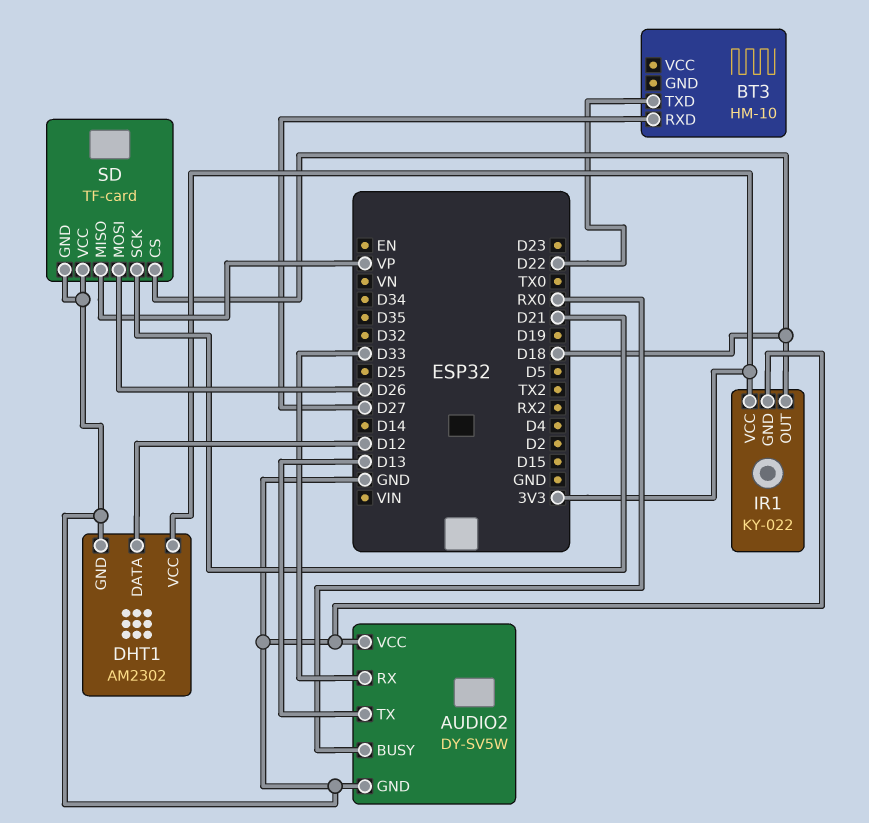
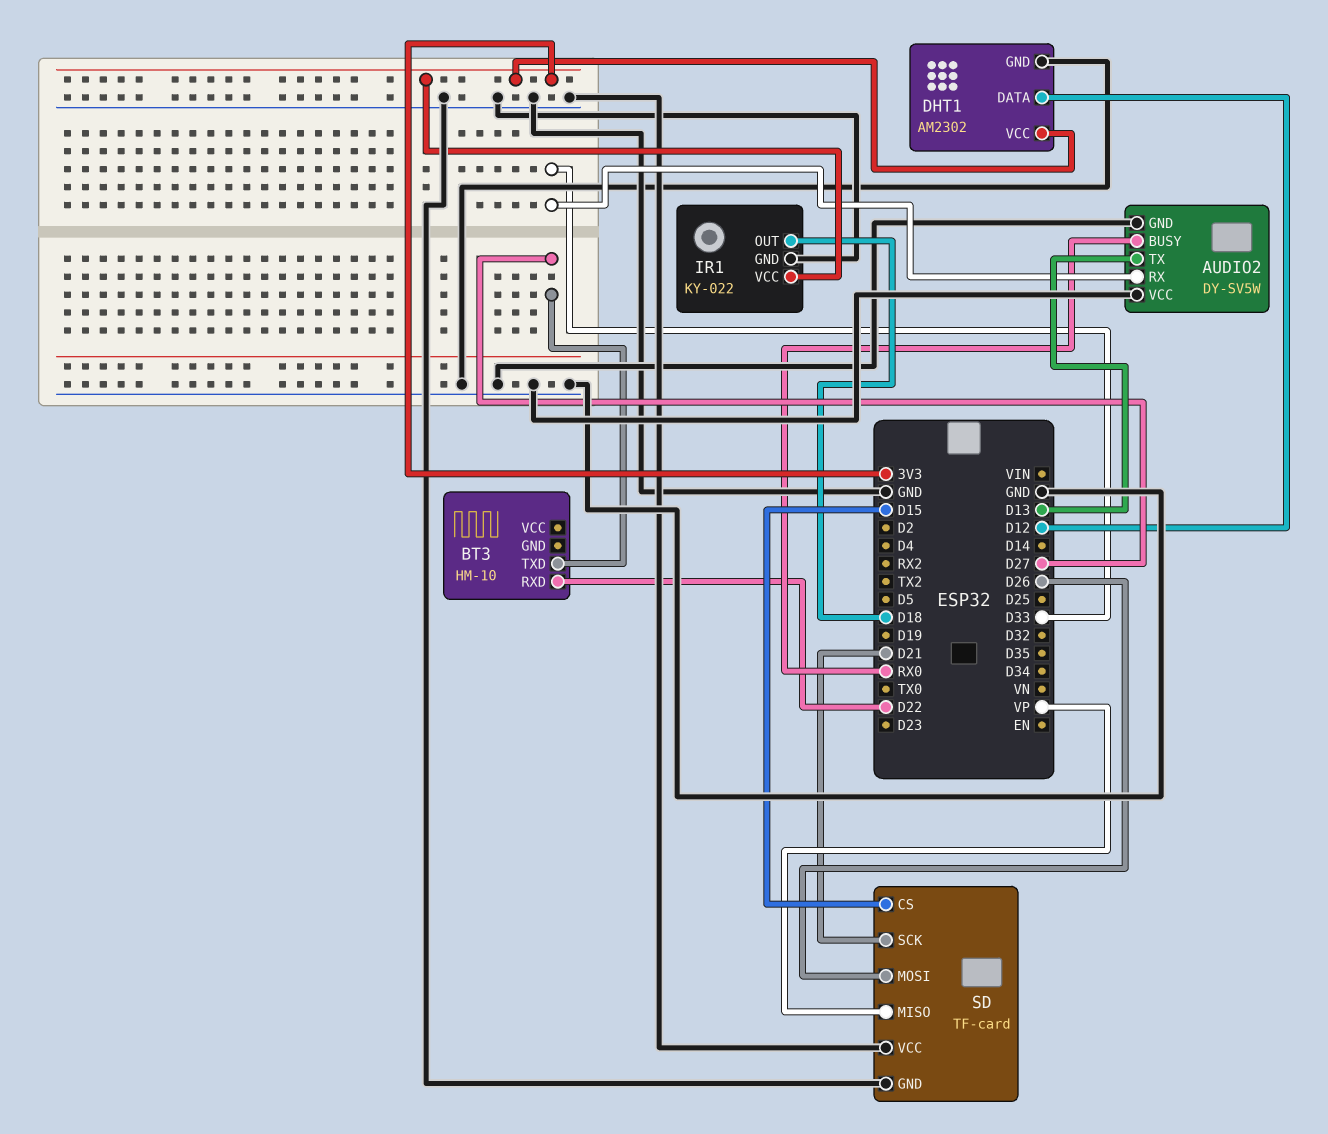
BT3 pin RXD: D27 -> D22
BT3 pin TXD: D22 -> D27
SD pin CS: D18 -> D15

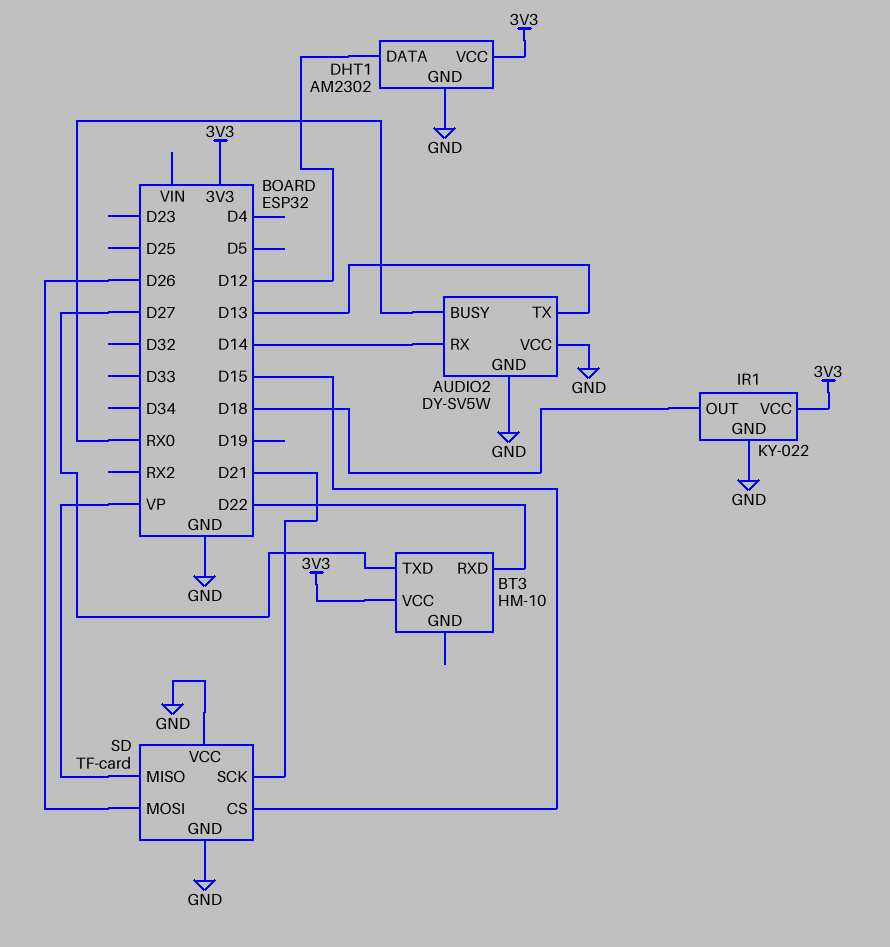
AUDIO2 pin RX: D33 -> D14
BT3 pin VCC: none -> 3V3

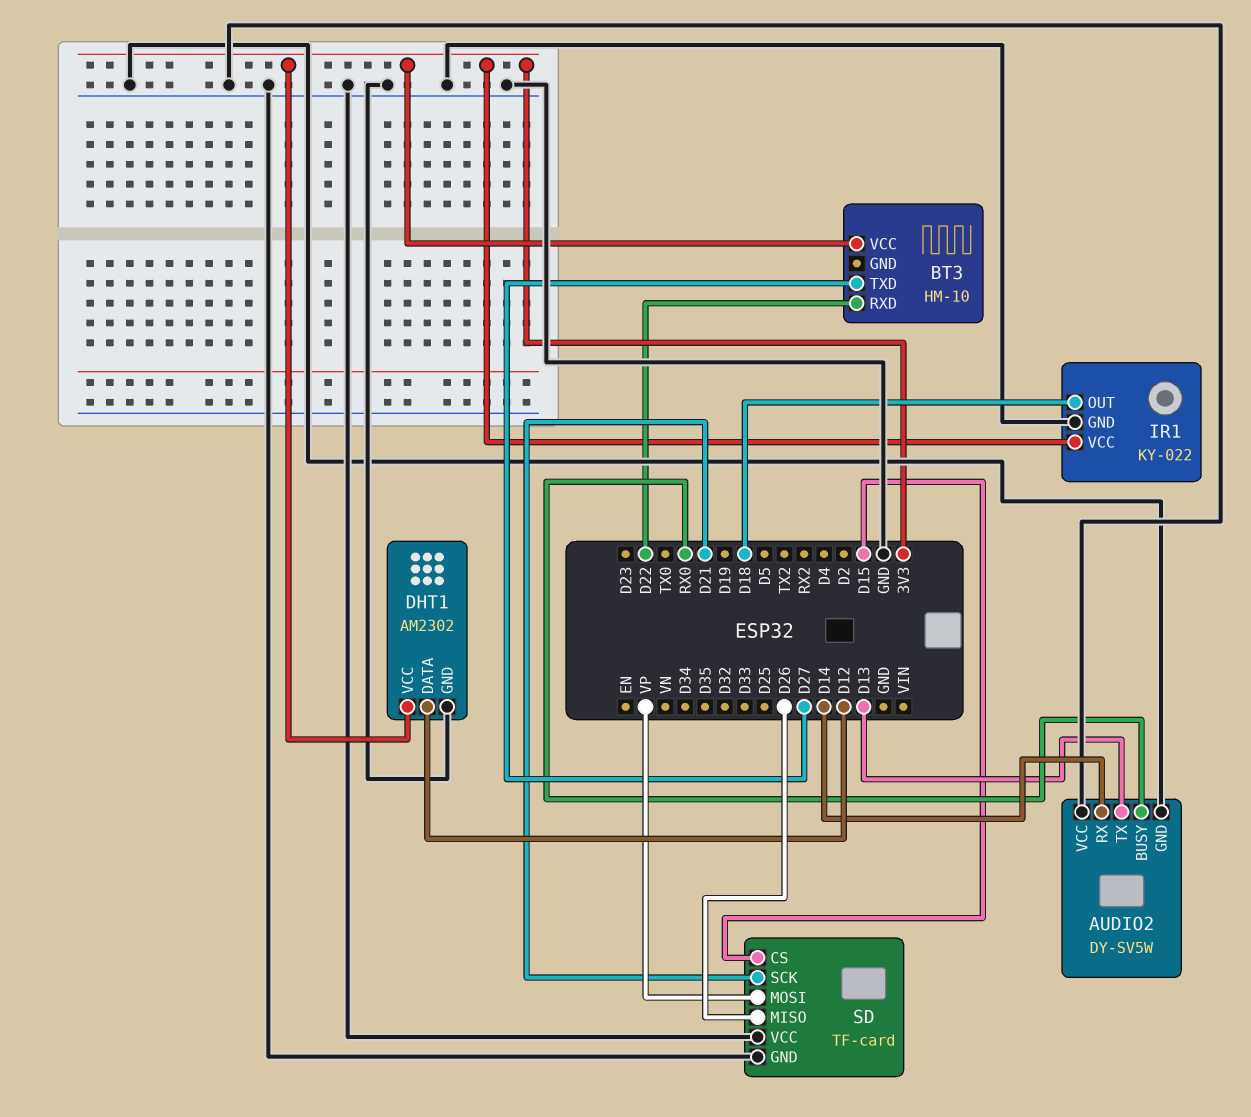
SD pin MISO: VP -> D26
SD pin MOSI: D26 -> VP

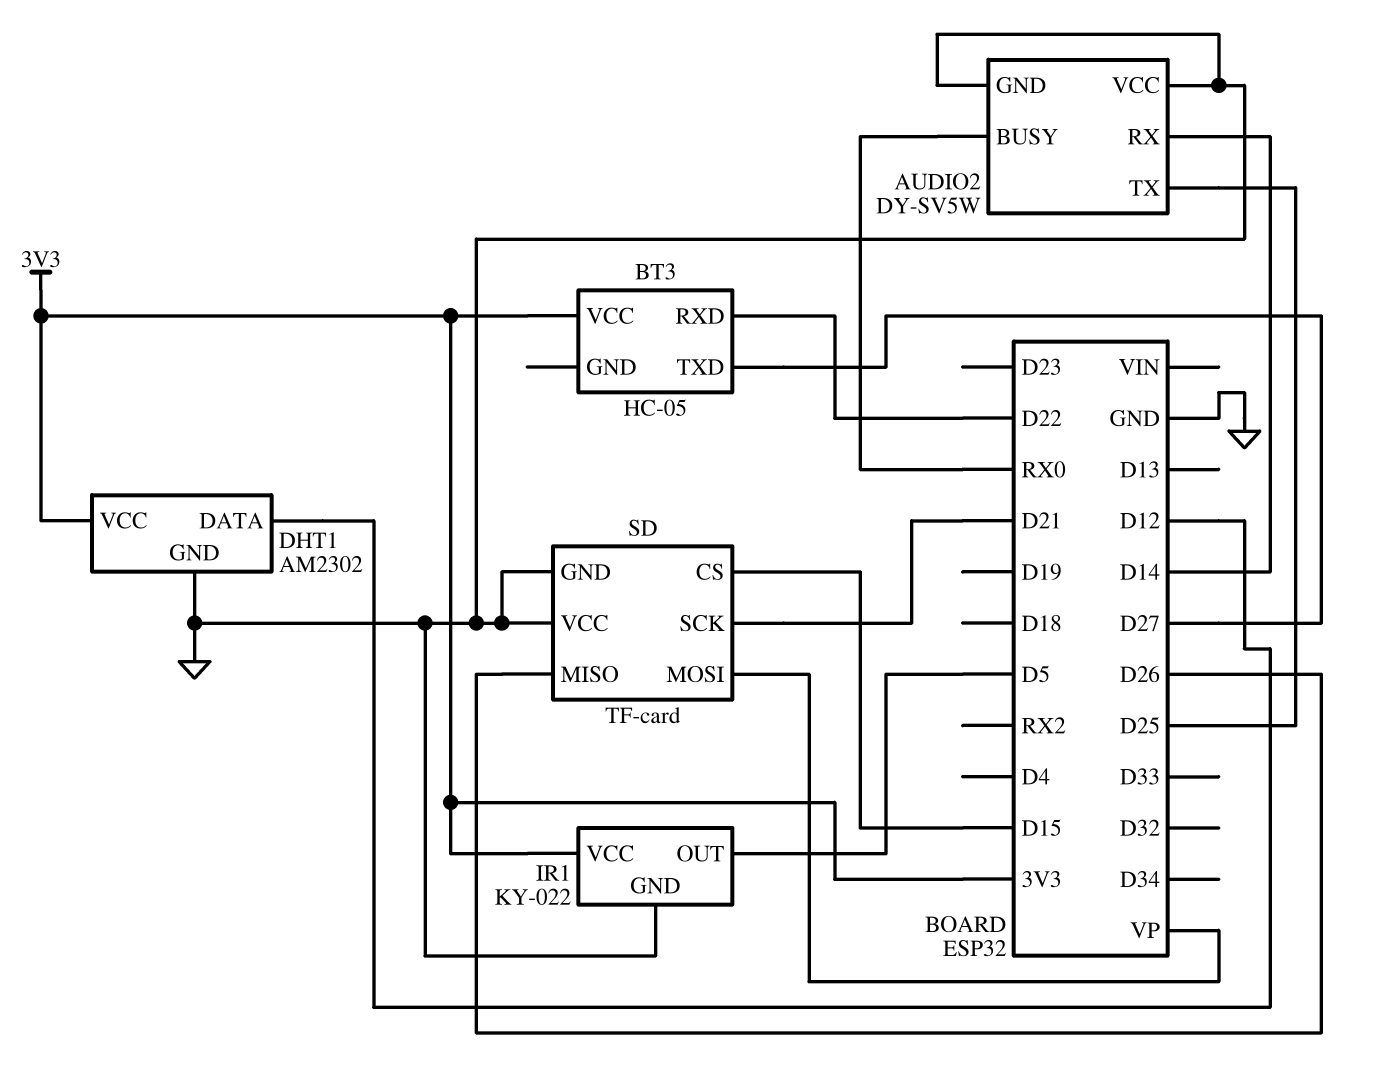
AUDIO2 pin TX: D13 -> D25
BT3: HM-10 -> HC-05
IR1 pin OUT: D18 -> D5

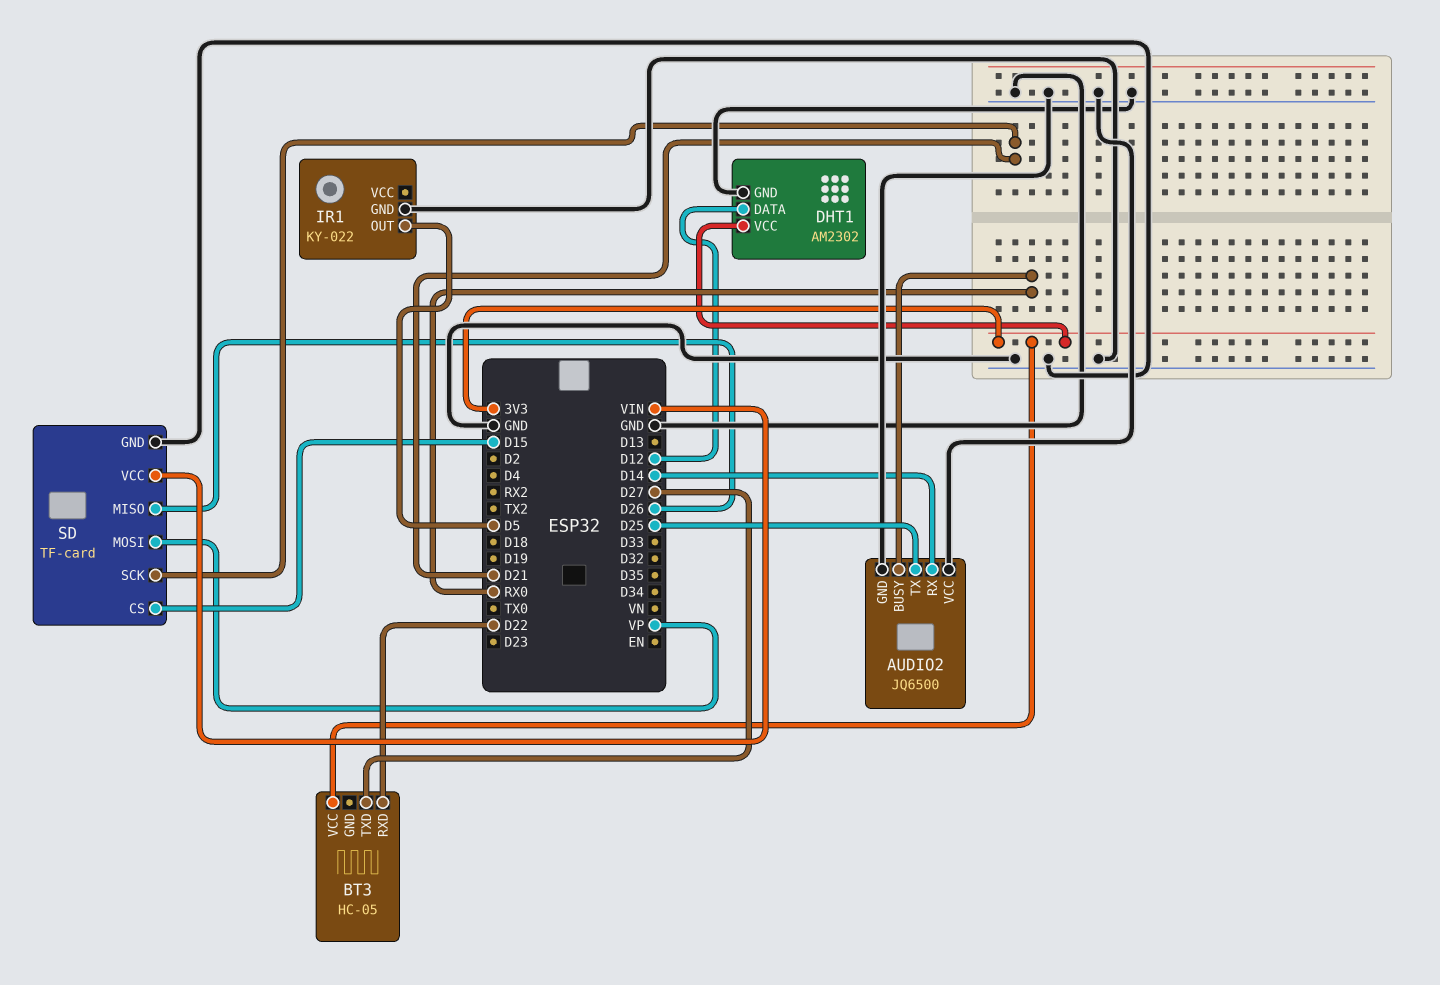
AUDIO2: DY-SV5W -> JQ6500
IR1 pin VCC: 3V3 -> none
SD pin VCC: GND -> VIN

